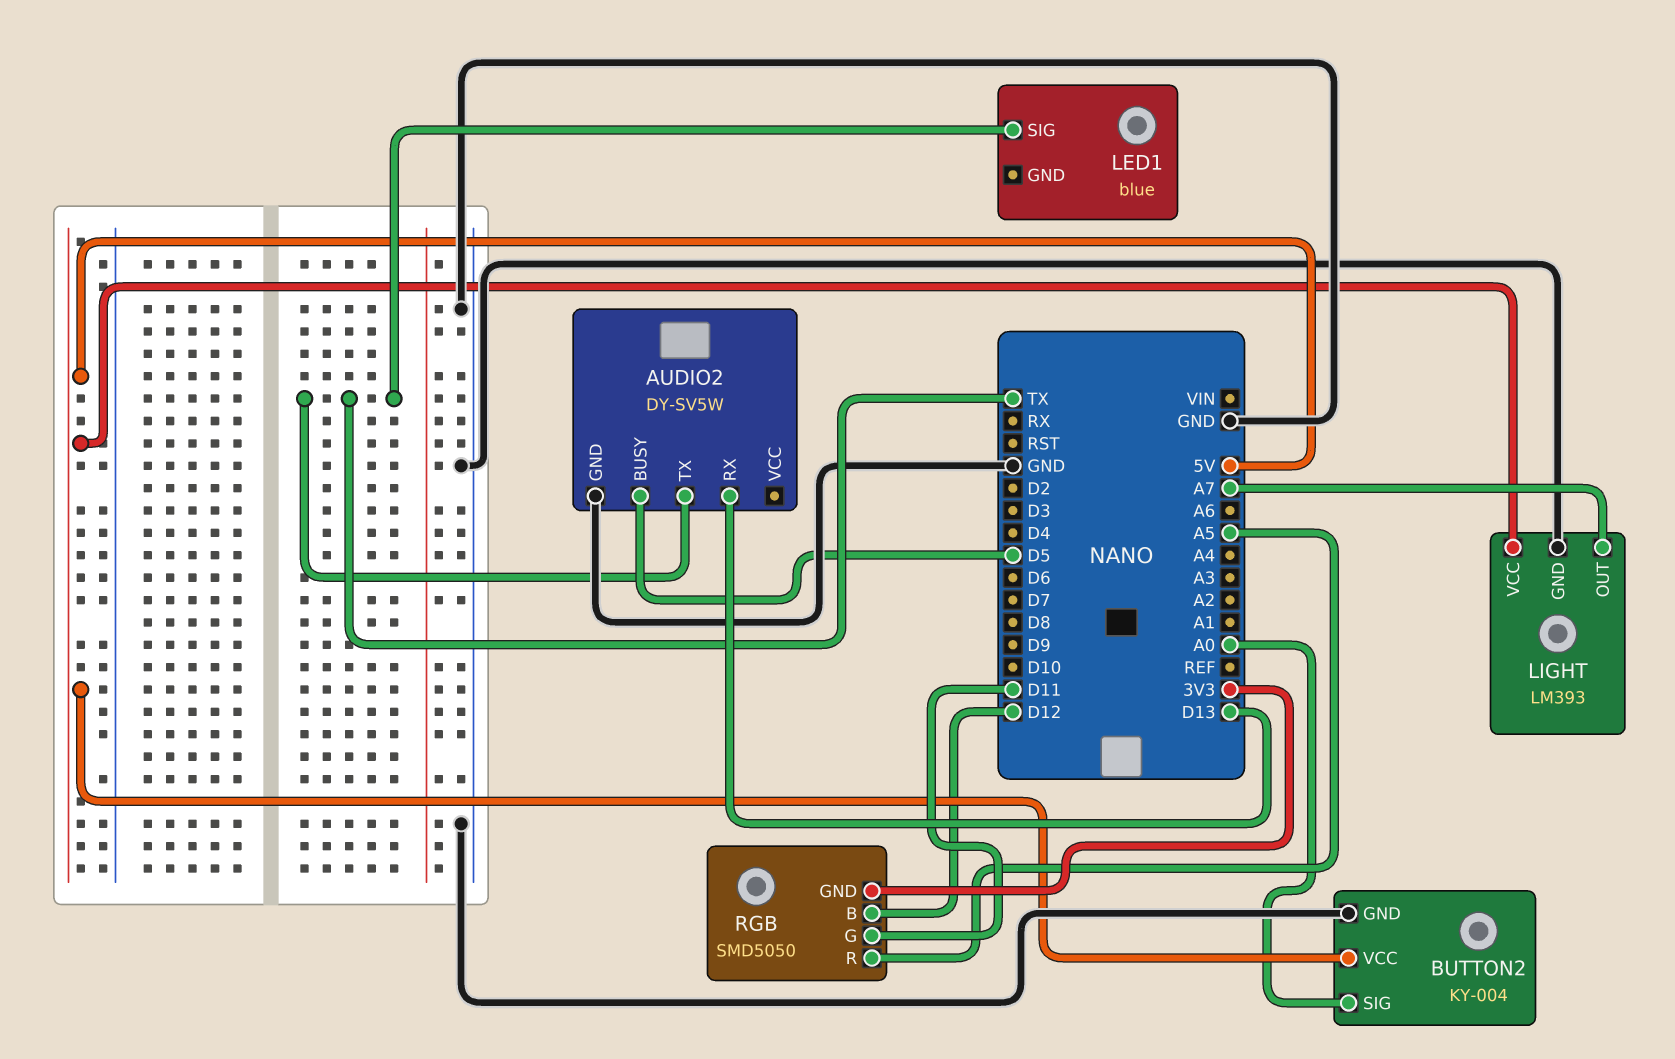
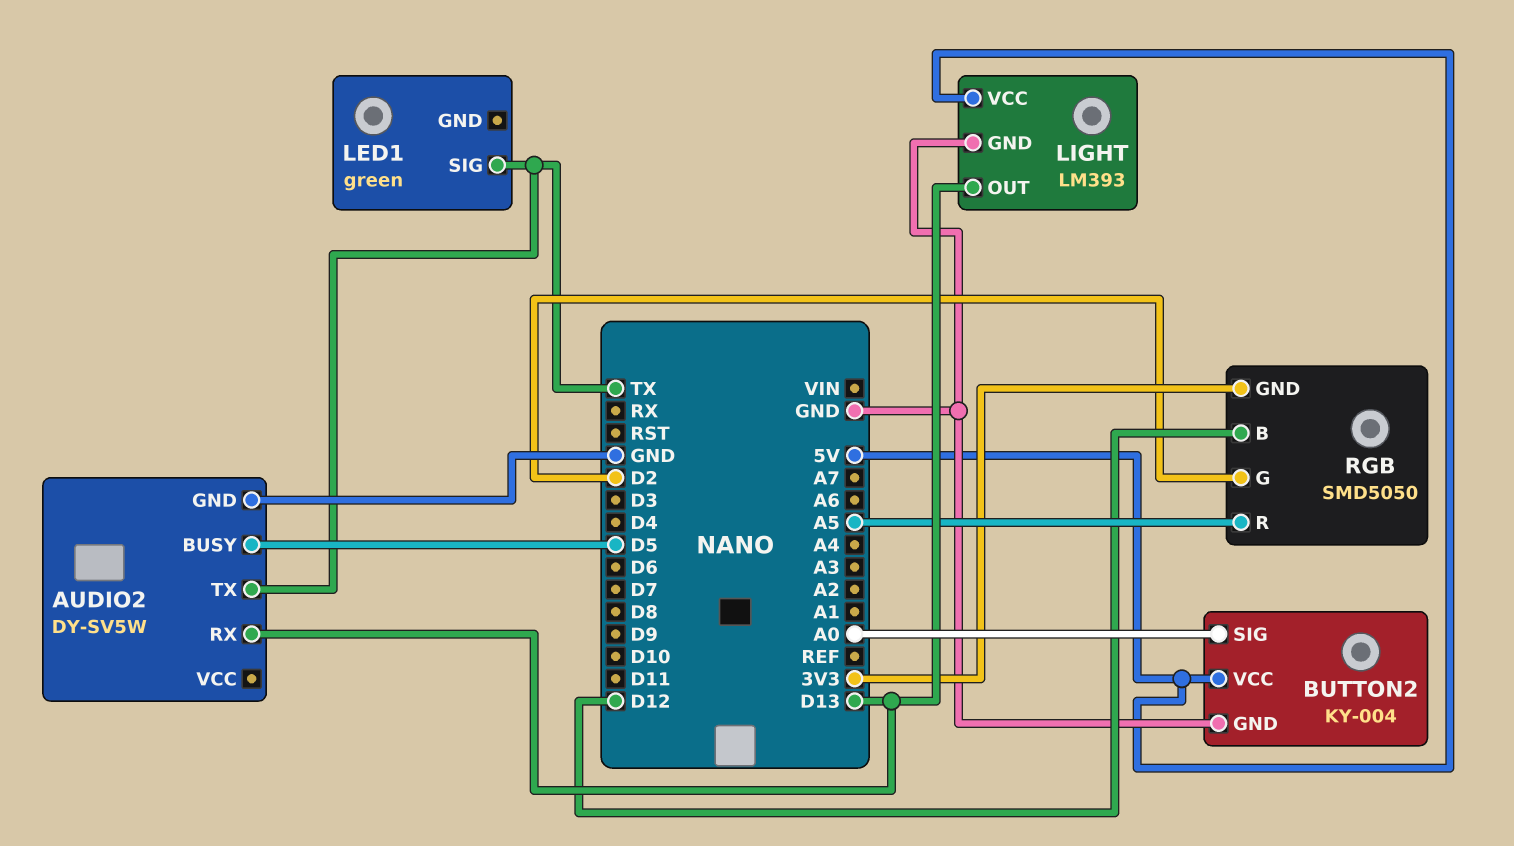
LED1: blue -> green
LIGHT pin OUT: A7 -> D13
RGB pin G: D11 -> D2

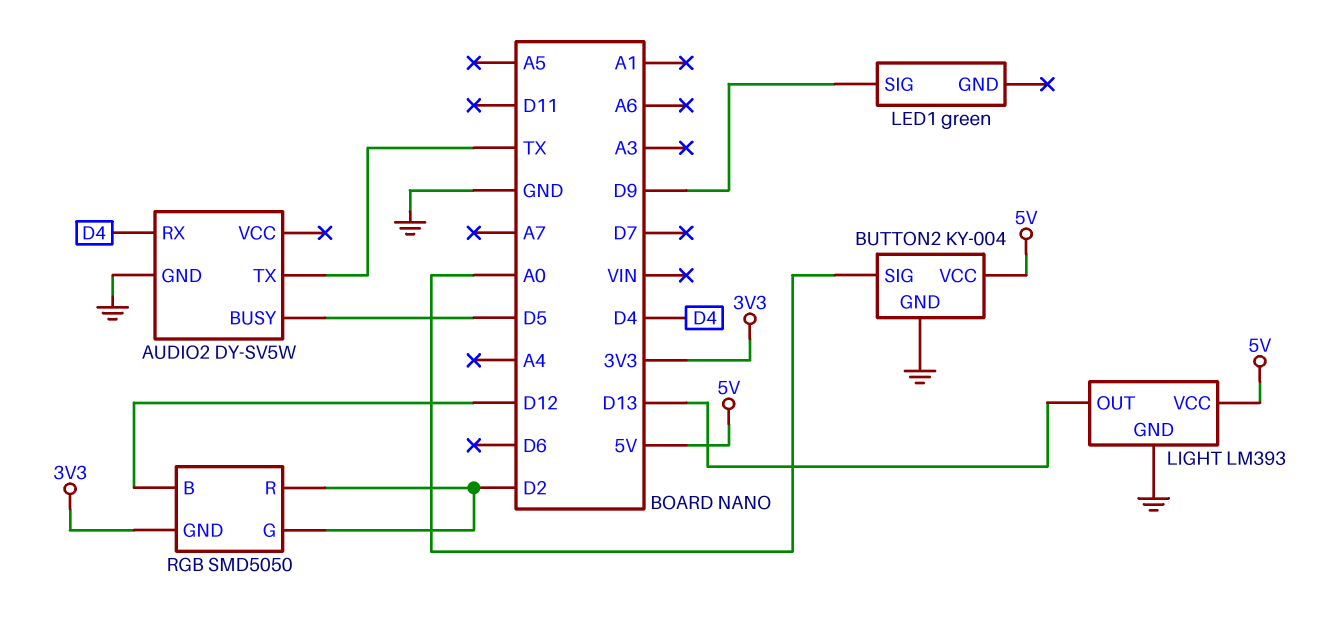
AUDIO2 pin RX: D13 -> D4
LED1 pin SIG: TX -> D9
RGB pin R: A5 -> D2

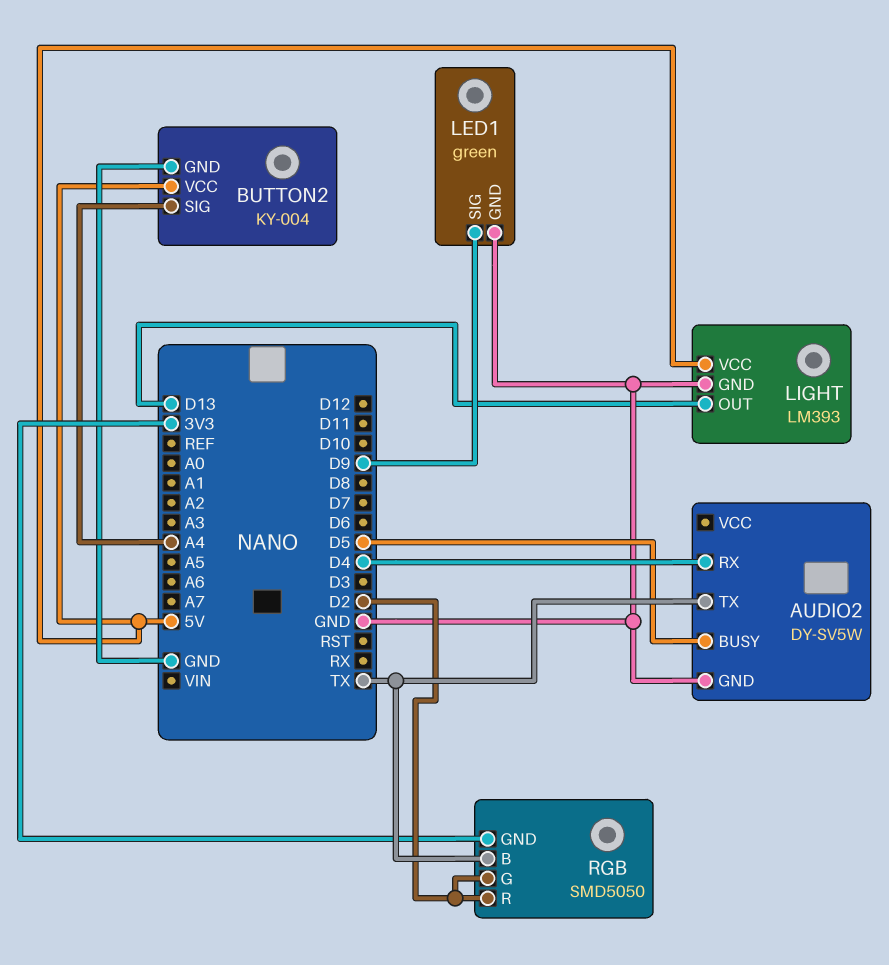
BUTTON2 pin SIG: A0 -> A4
LED1 pin GND: none -> GND
RGB pin B: D12 -> TX

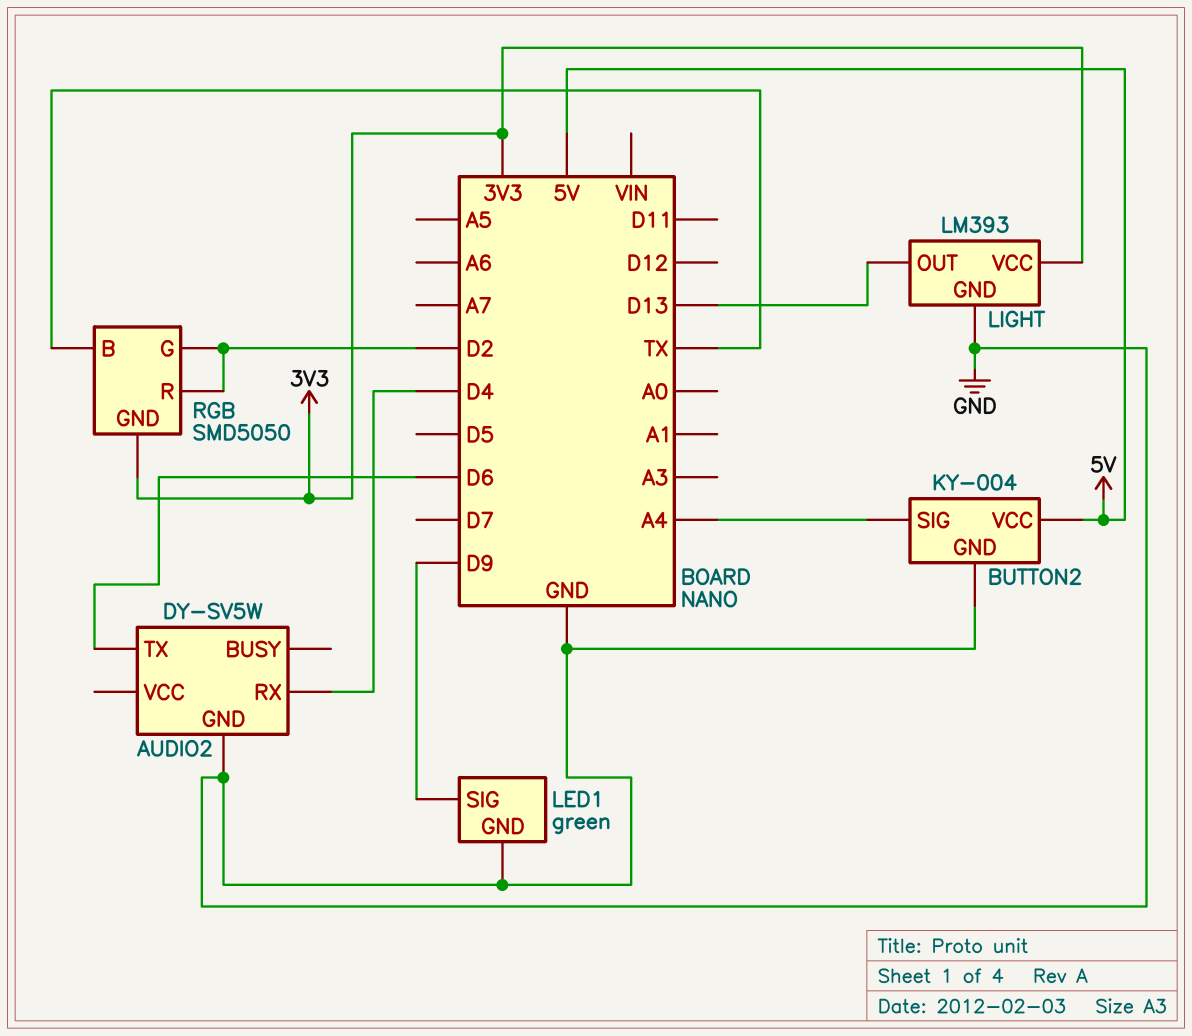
AUDIO2 pin BUSY: D5 -> none
AUDIO2 pin TX: TX -> D6
LIGHT pin VCC: 5V -> 3V3

